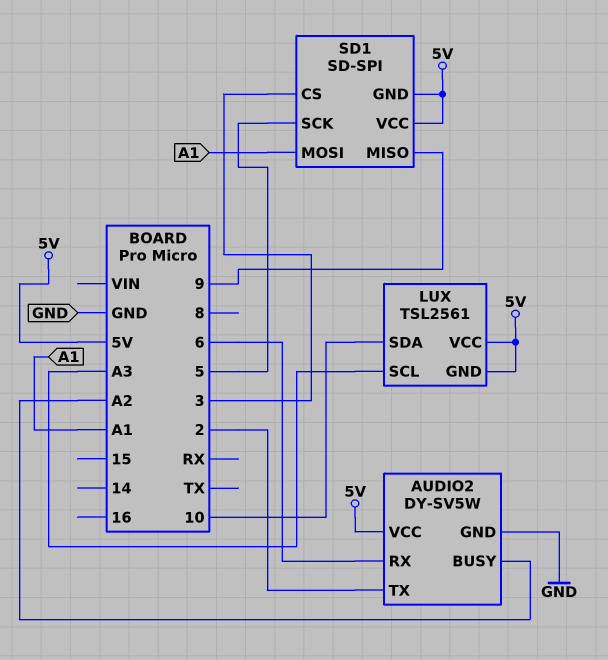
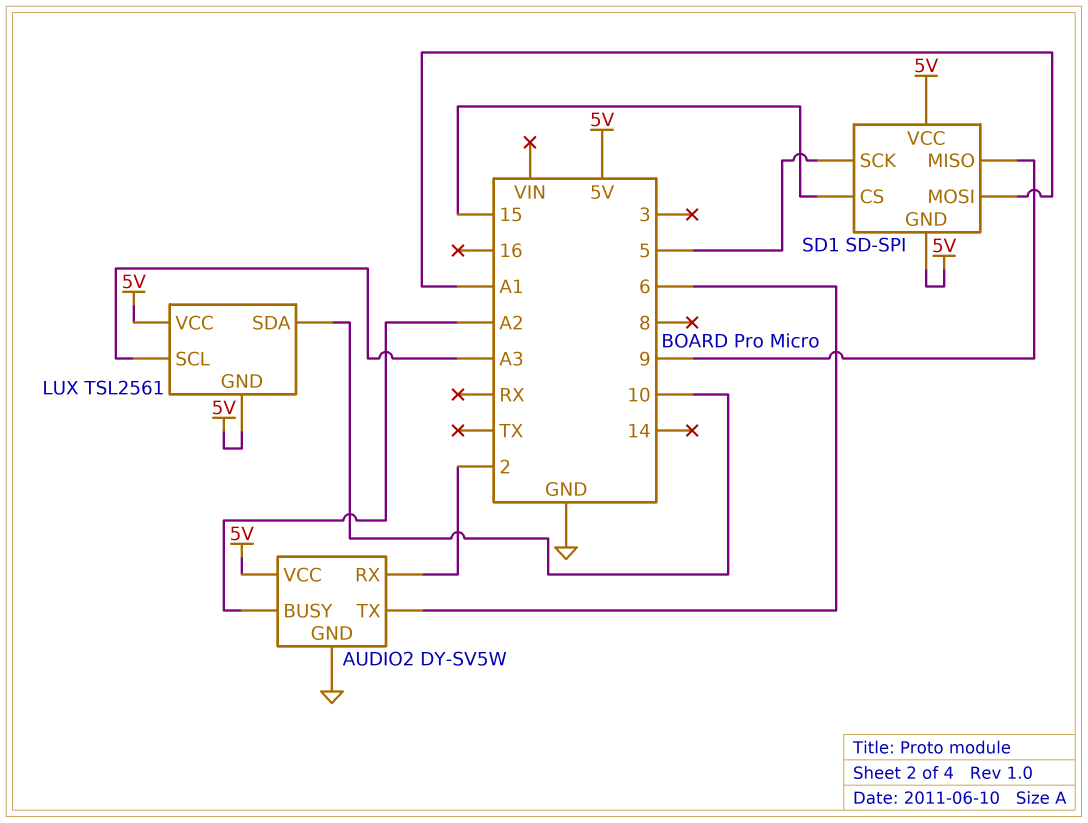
AUDIO2 pin RX: 6 -> 2
AUDIO2 pin TX: 2 -> 6
SD1 pin CS: 3 -> 15

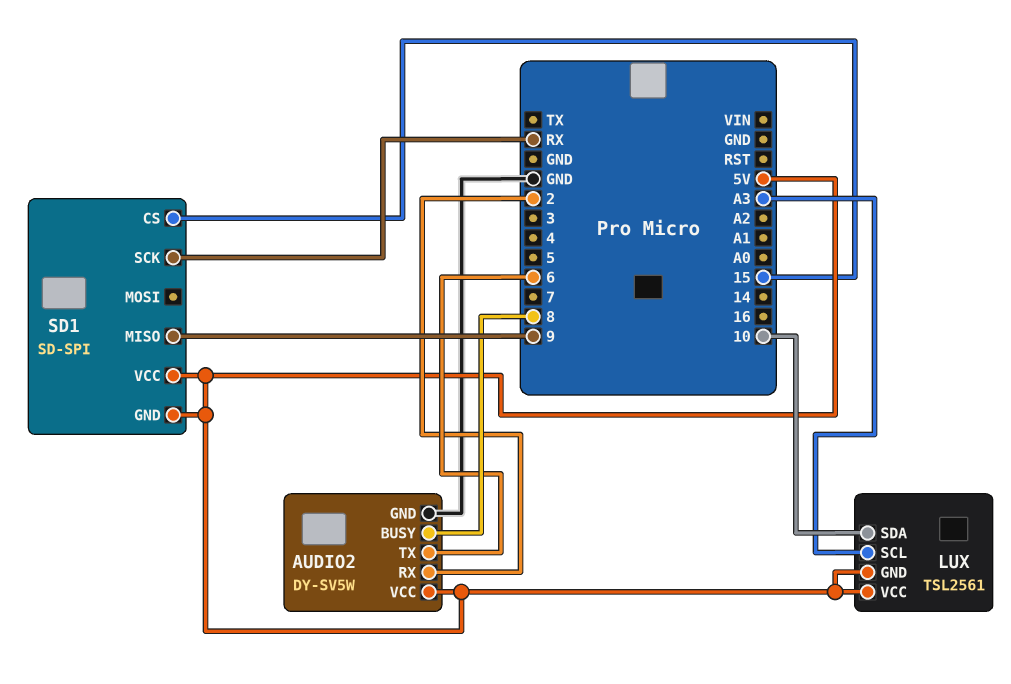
AUDIO2 pin BUSY: A2 -> 8
SD1 pin MOSI: A1 -> none
SD1 pin SCK: 5 -> RX

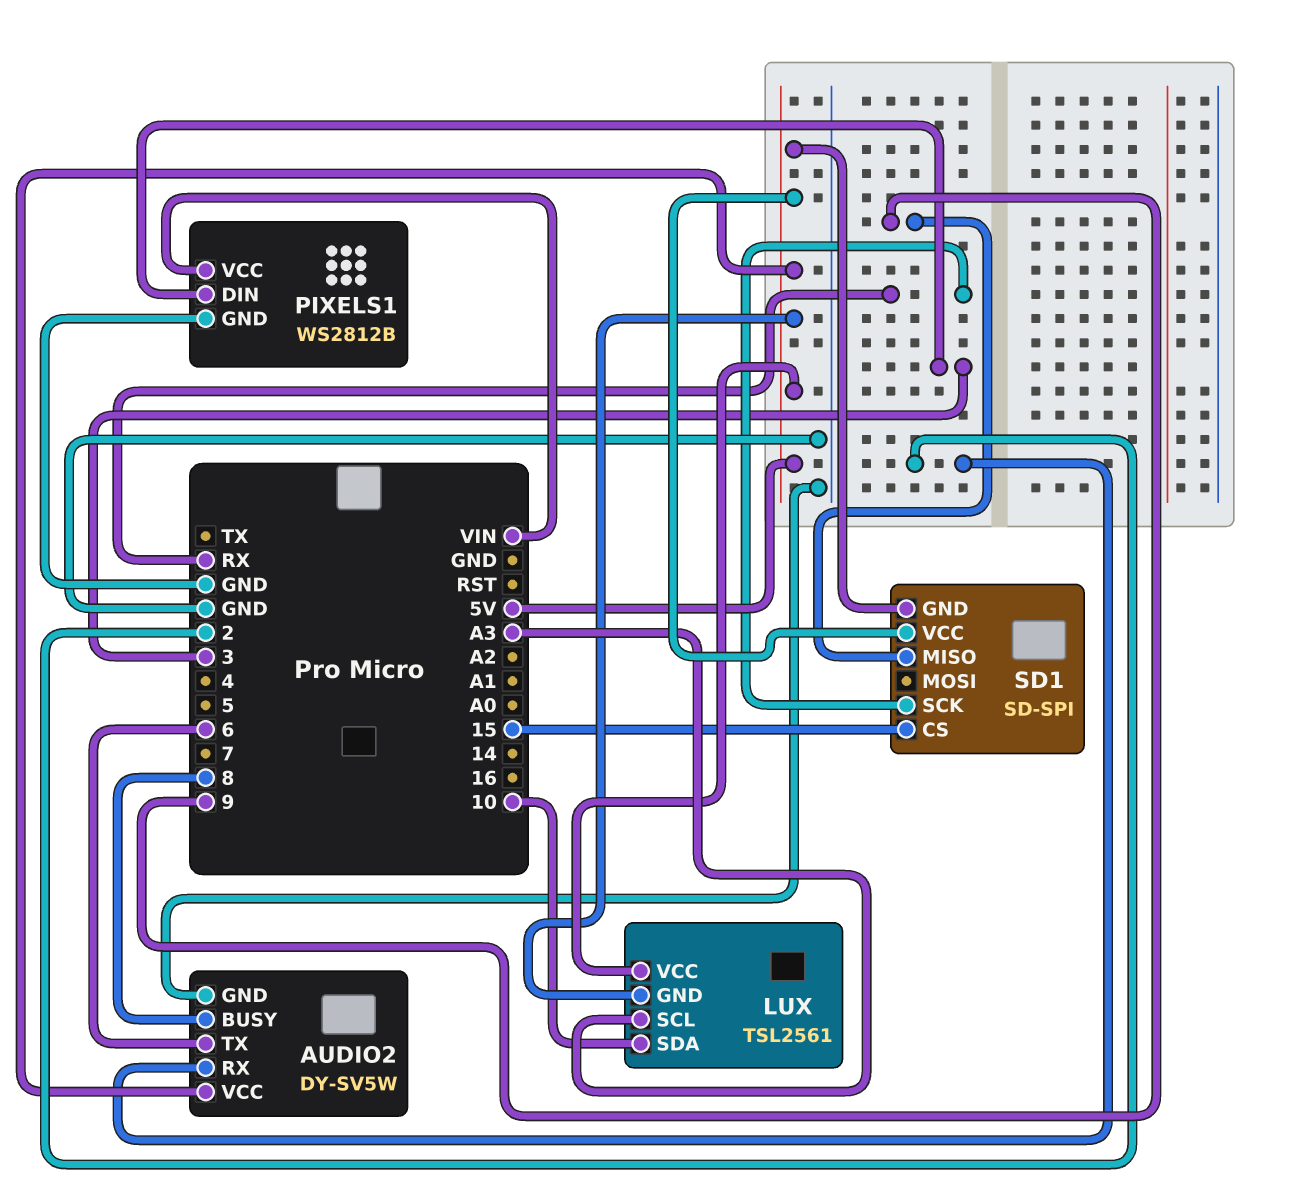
PIXELS1: none -> WS2812B
PIXELS1 pin DIN: none -> 3
PIXELS1 pin GND: none -> GND
PIXELS1 pin VCC: none -> VIN

